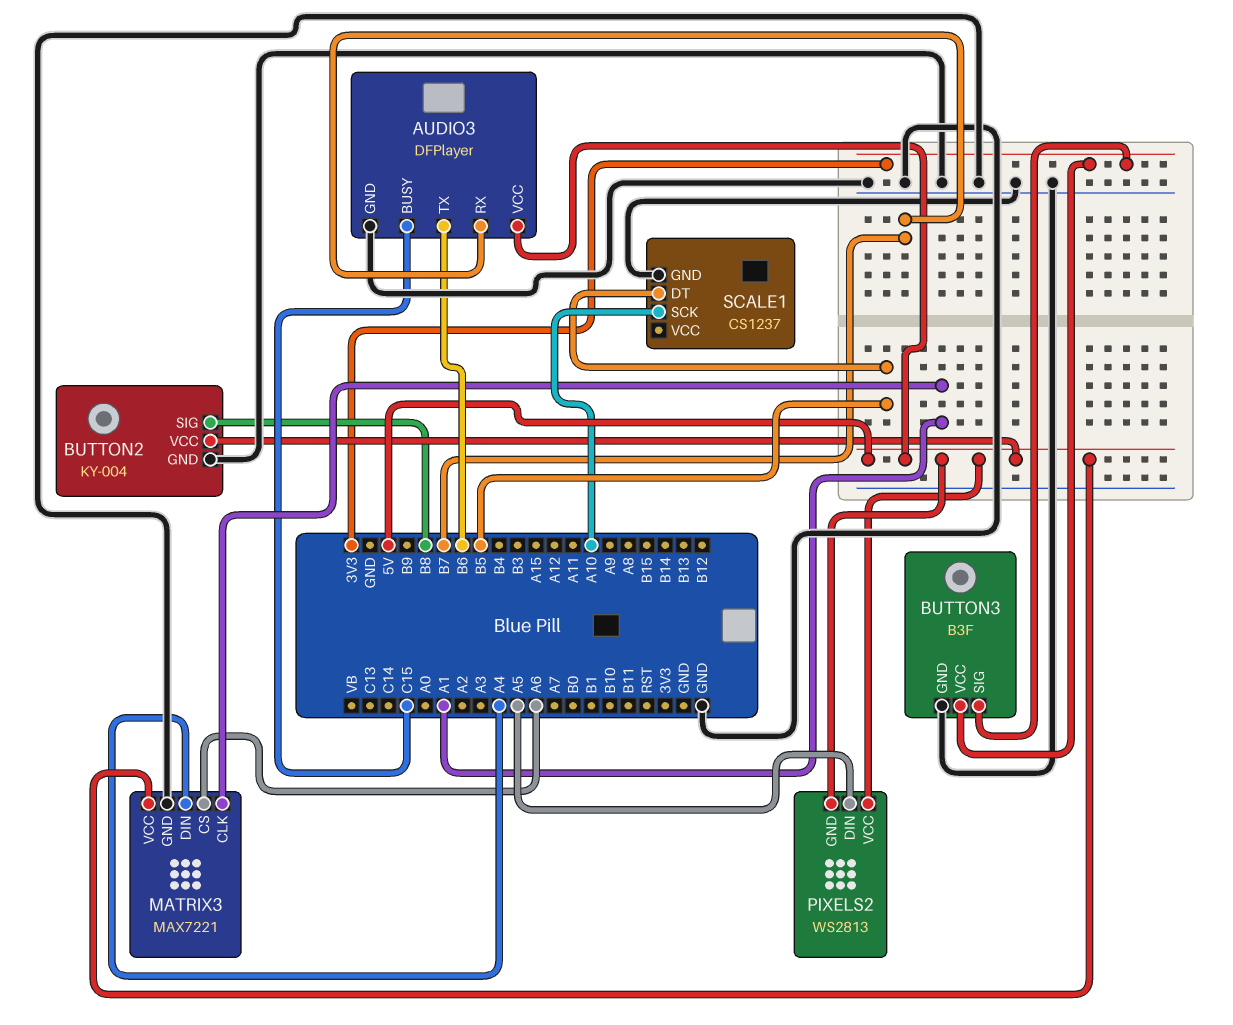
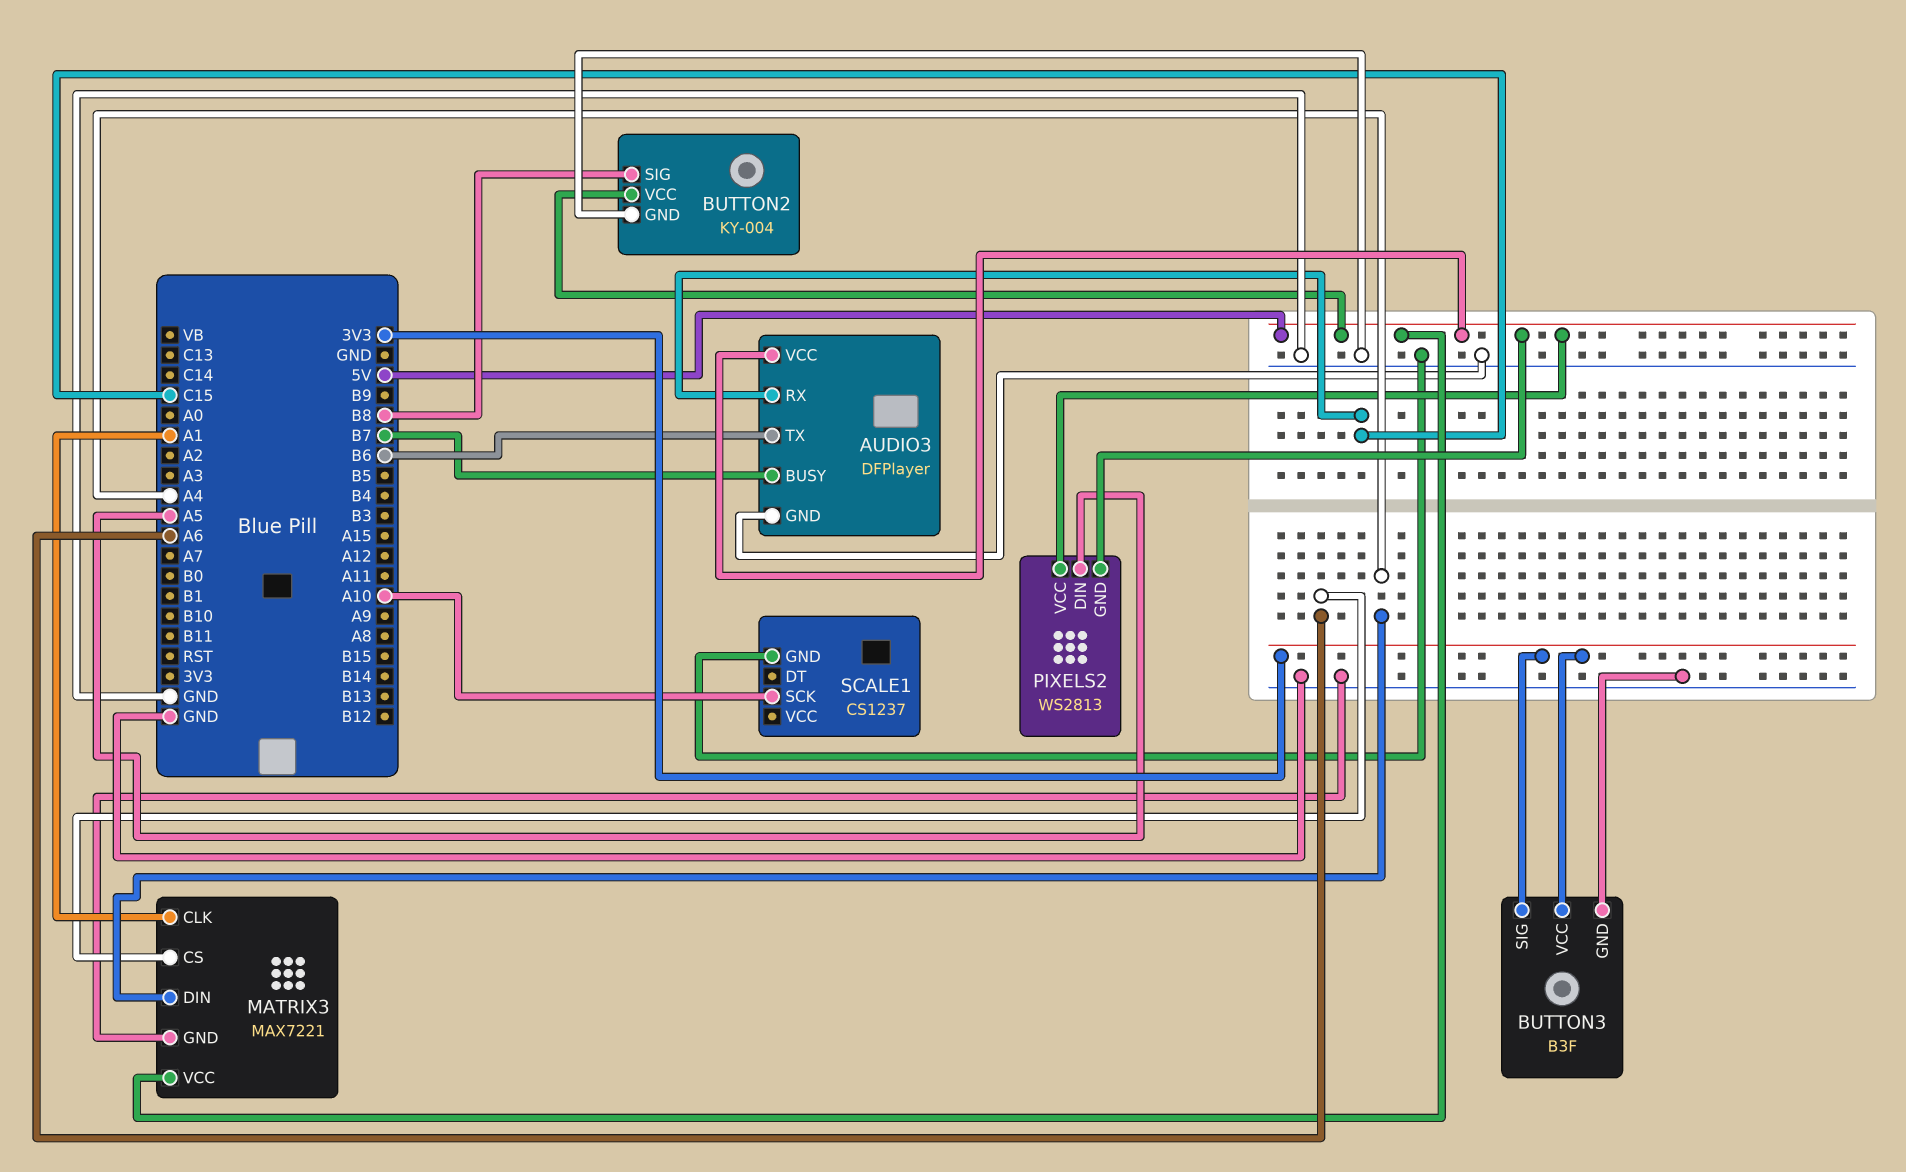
AUDIO3 pin BUSY: C15 -> B7
AUDIO3 pin RX: B7 -> C15
SCALE1 pin DT: B5 -> none

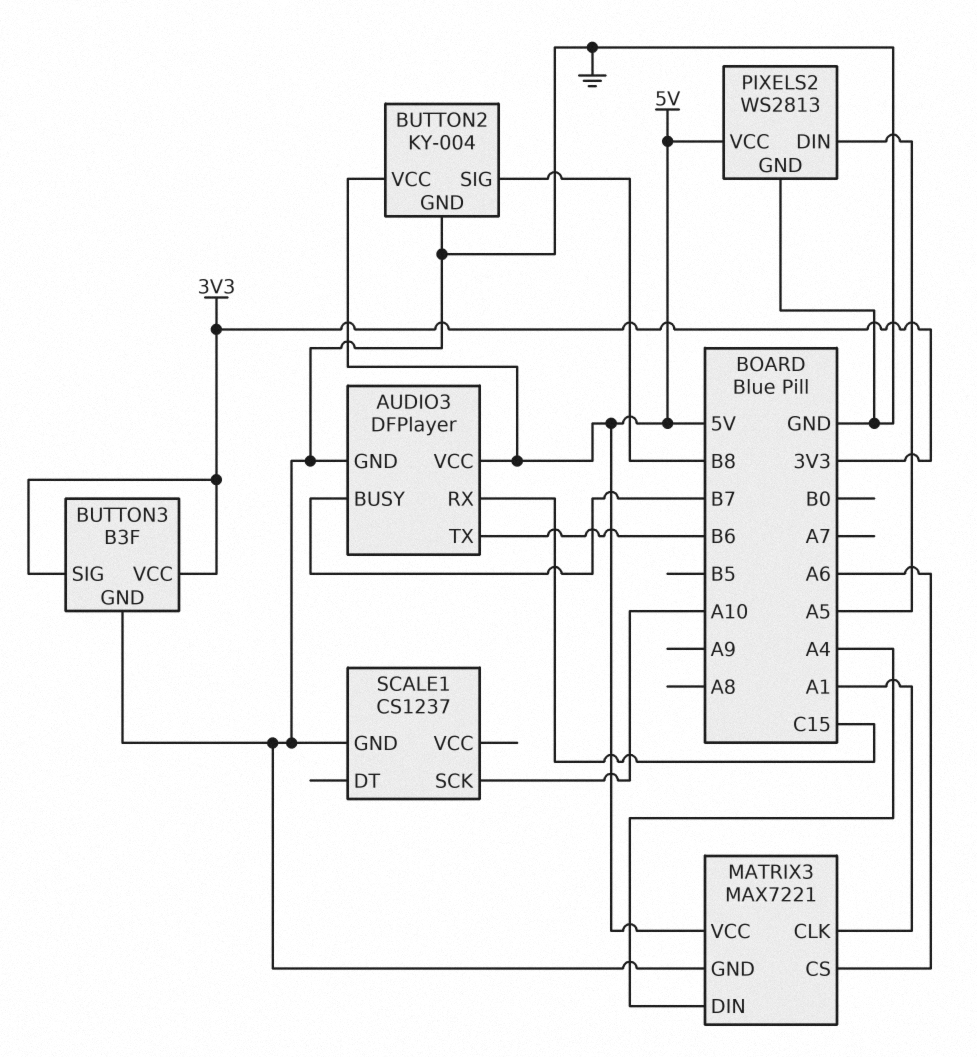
PIXELS2 pin GND: 5V -> GND

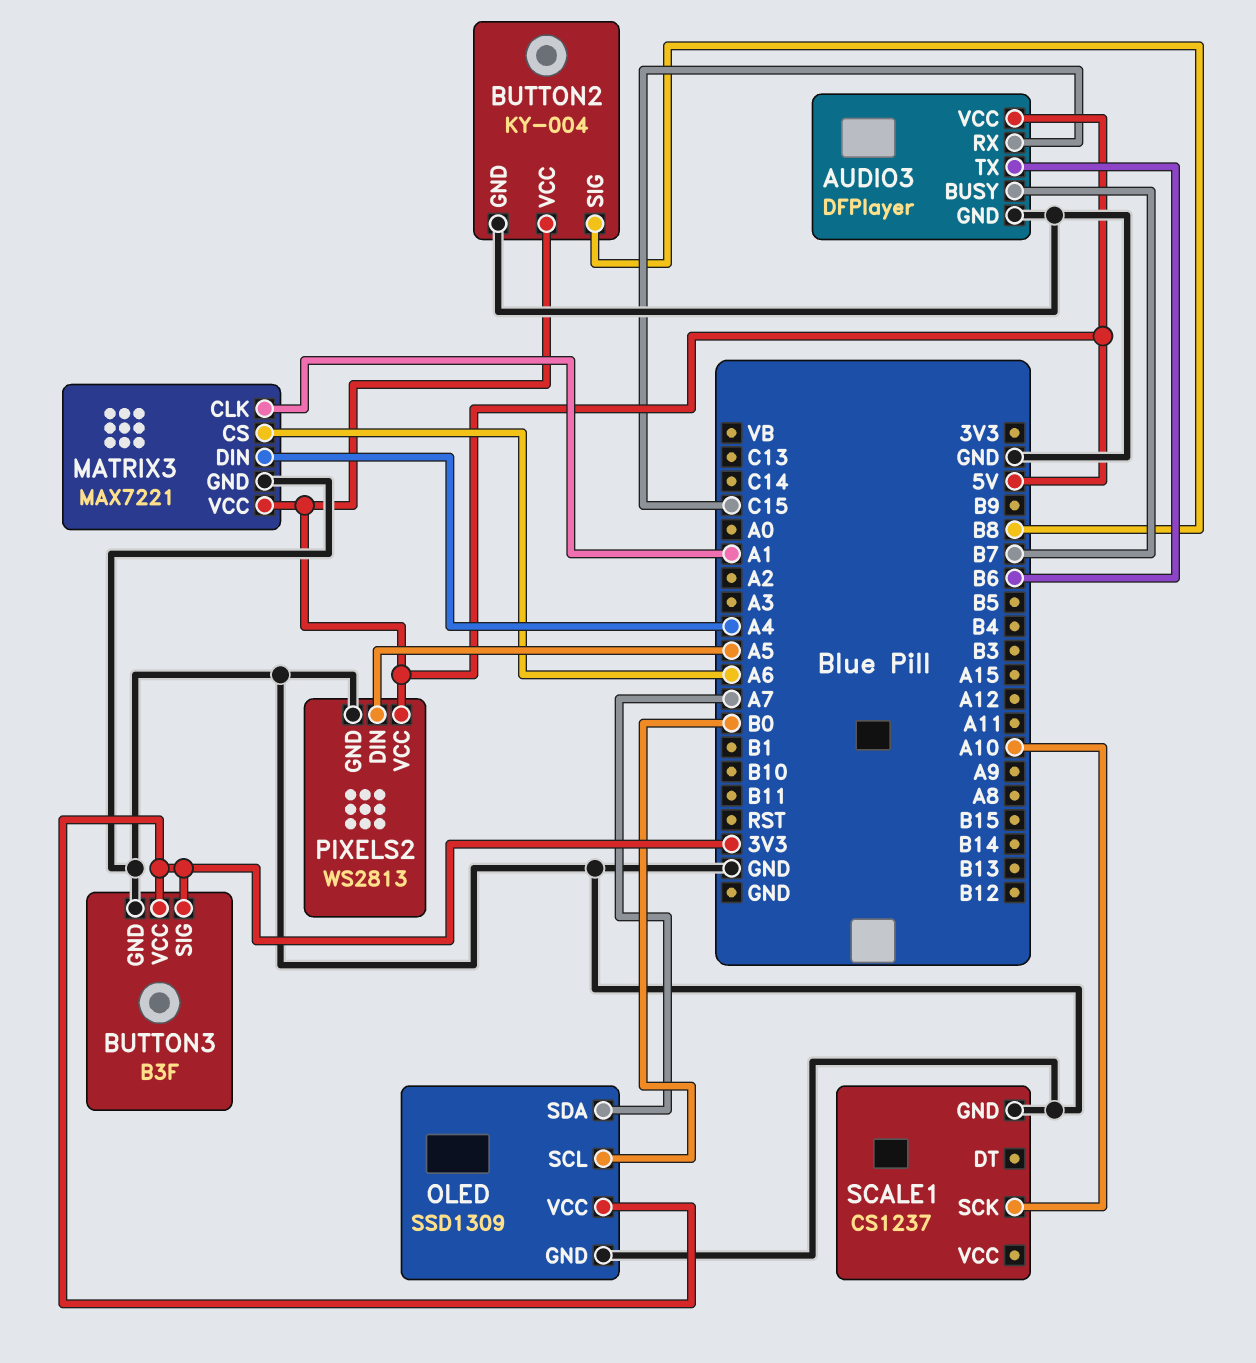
OLED: none -> SSD1309
OLED pin GND: none -> GND
OLED pin SCL: none -> B0
OLED pin SDA: none -> A7
OLED pin VCC: none -> 3V3

